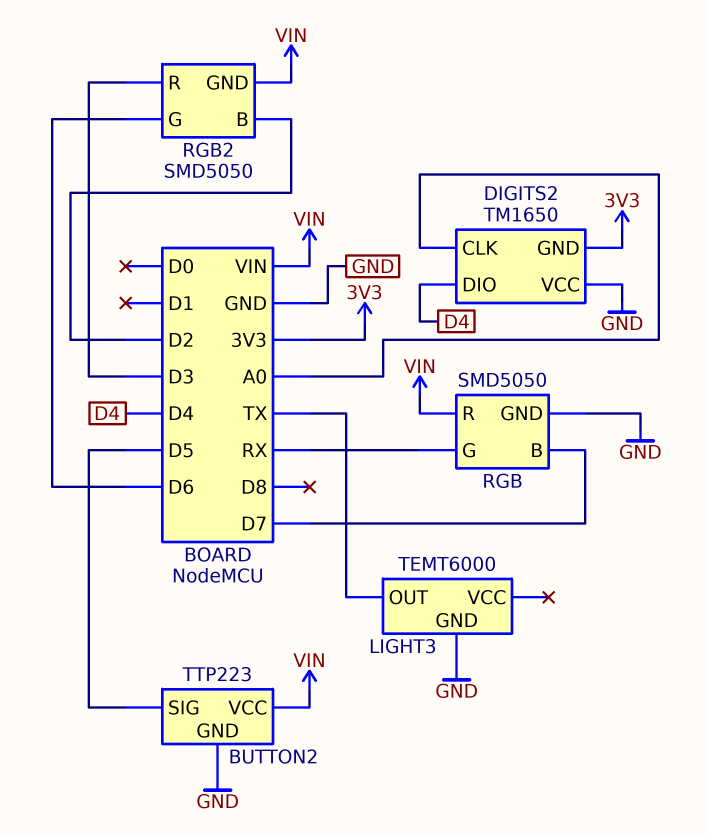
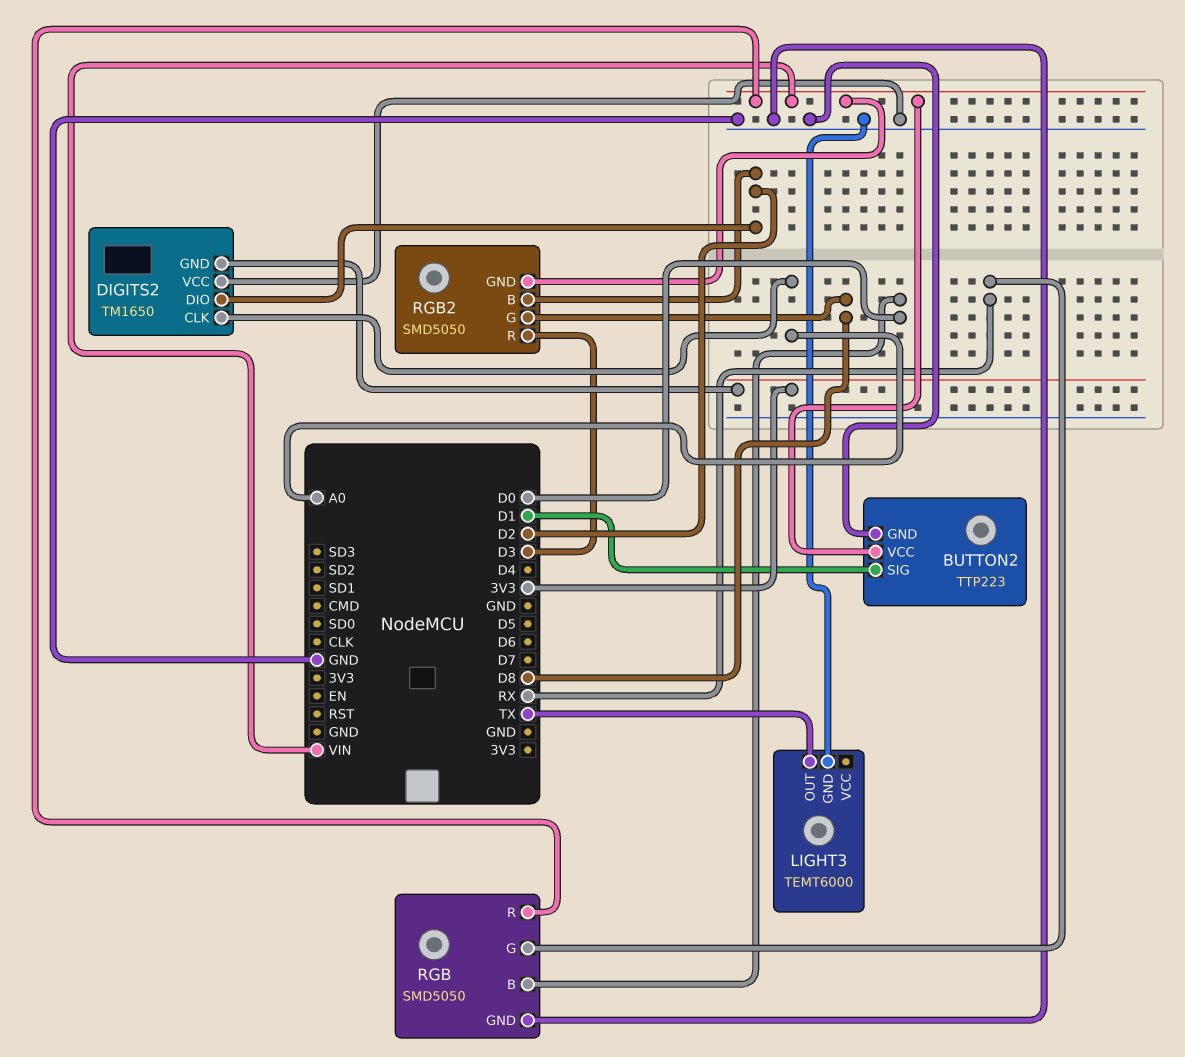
BUTTON2 pin SIG: D5 -> D1
DIGITS2 pin DIO: D4 -> D2
RGB pin B: D7 -> D0
RGB2 pin G: D6 -> D8

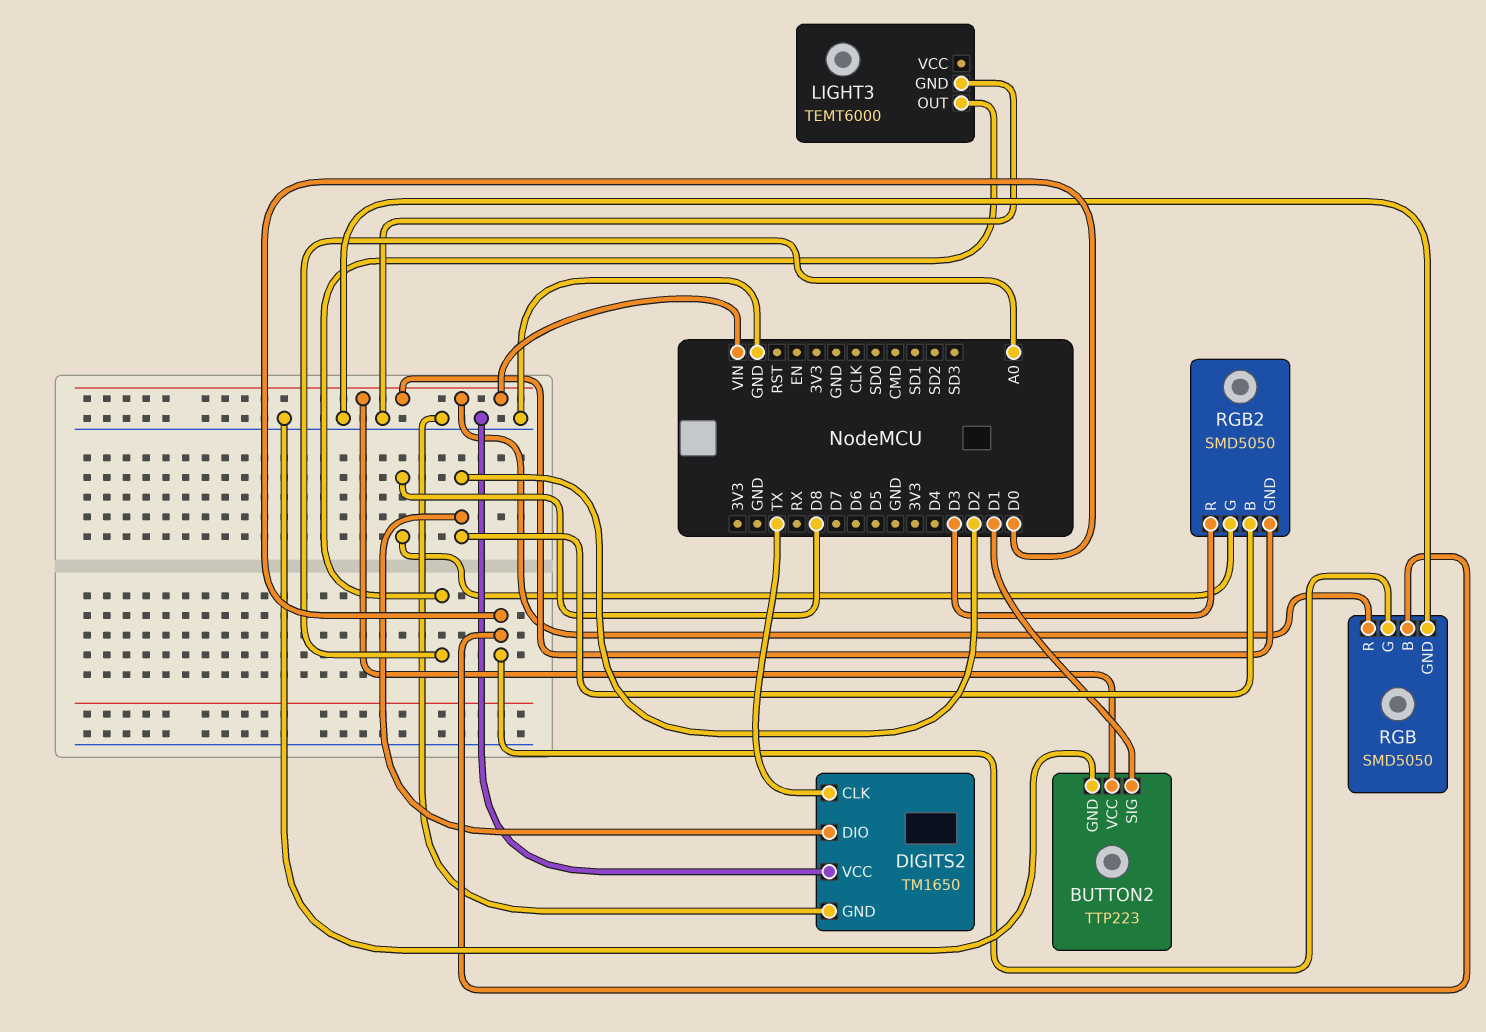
DIGITS2 pin CLK: A0 -> TX
DIGITS2 pin GND: 3V3 -> GND
LIGHT3 pin OUT: TX -> A0
RGB pin G: RX -> D0

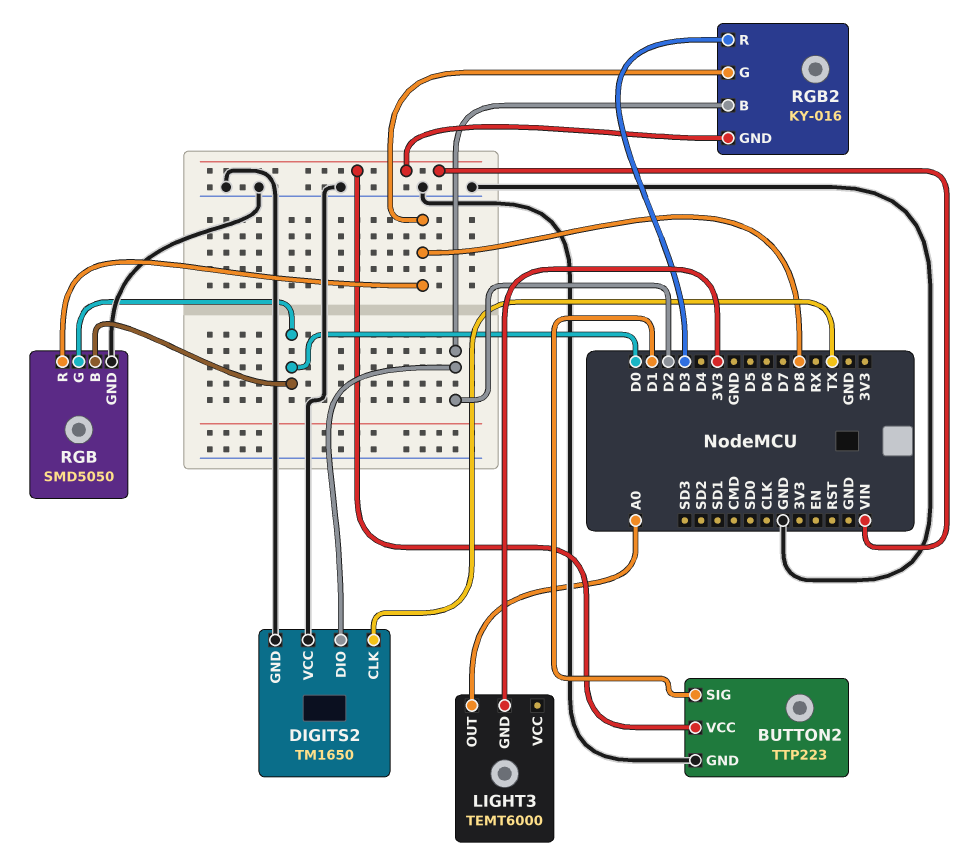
LIGHT3 pin GND: GND -> 3V3
RGB pin R: VIN -> D8
RGB2: SMD5050 -> KY-016

